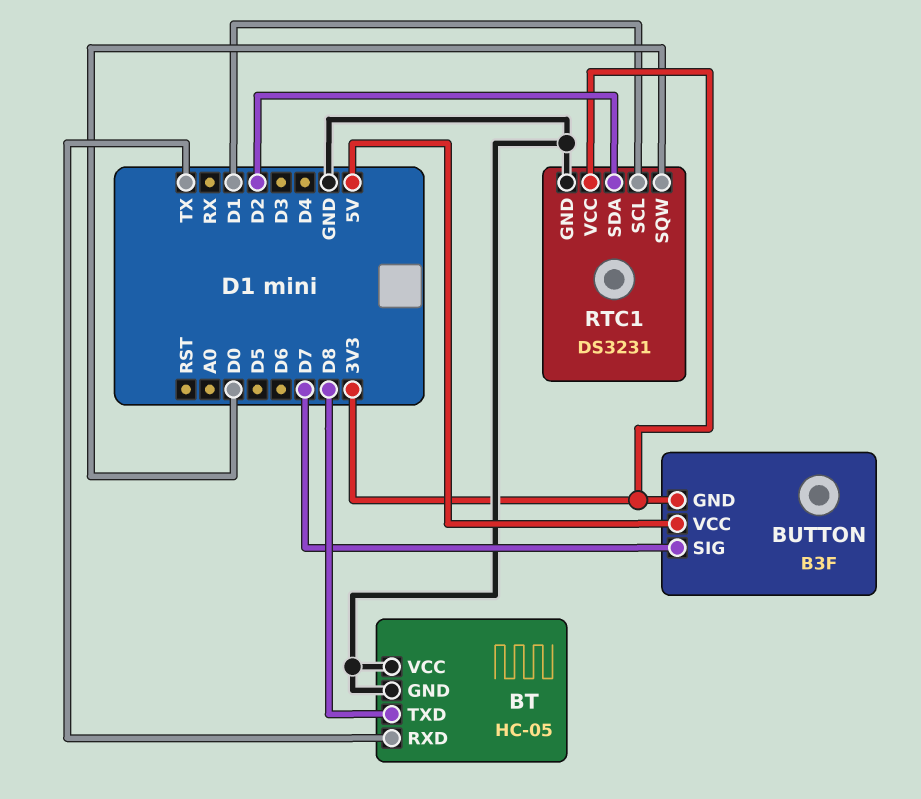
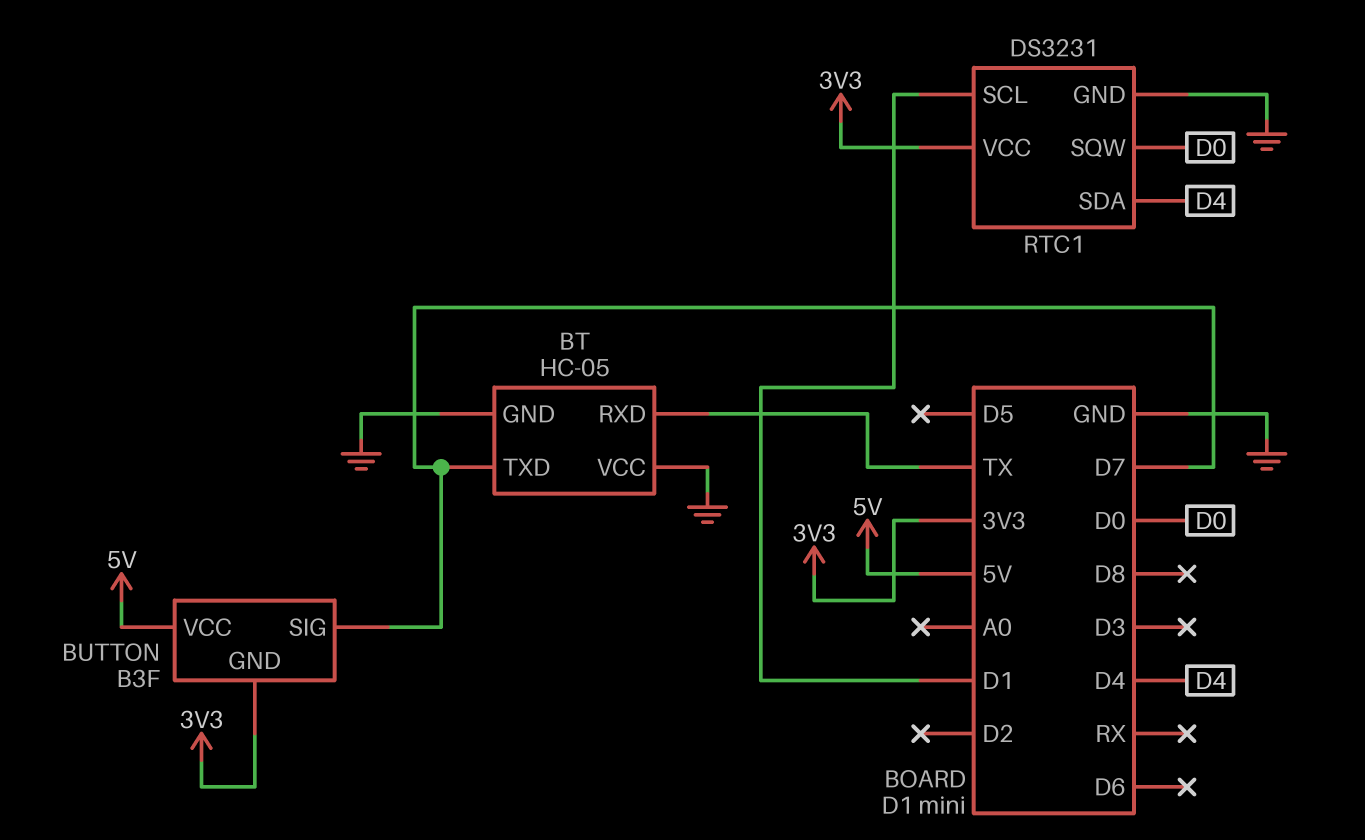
BT pin TXD: D8 -> D7
RTC1 pin SDA: D2 -> D4

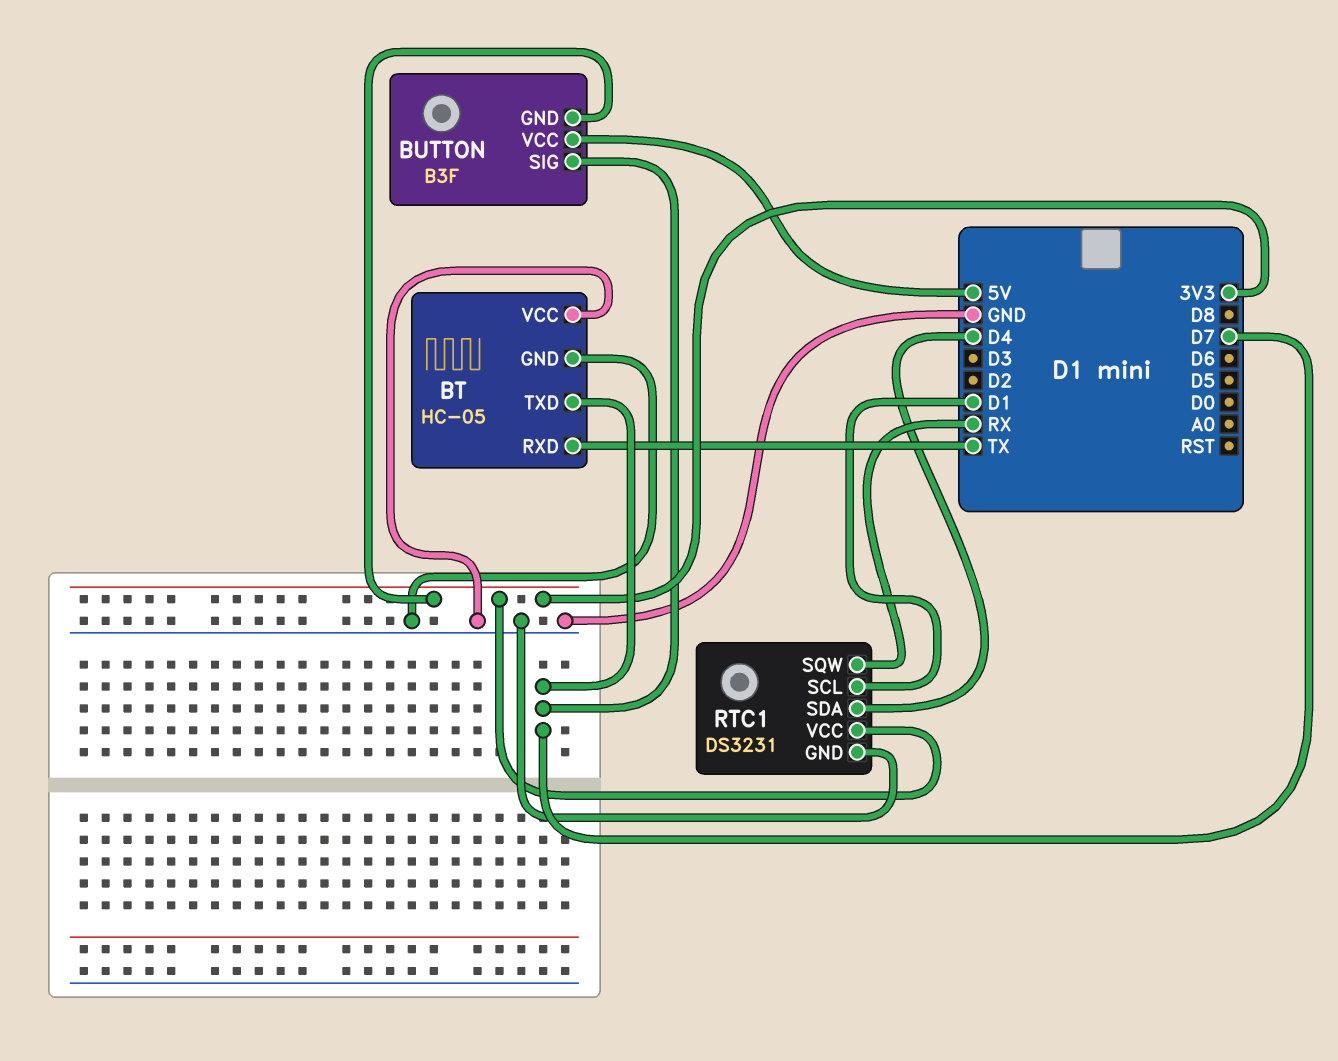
RTC1 pin SQW: D0 -> RX

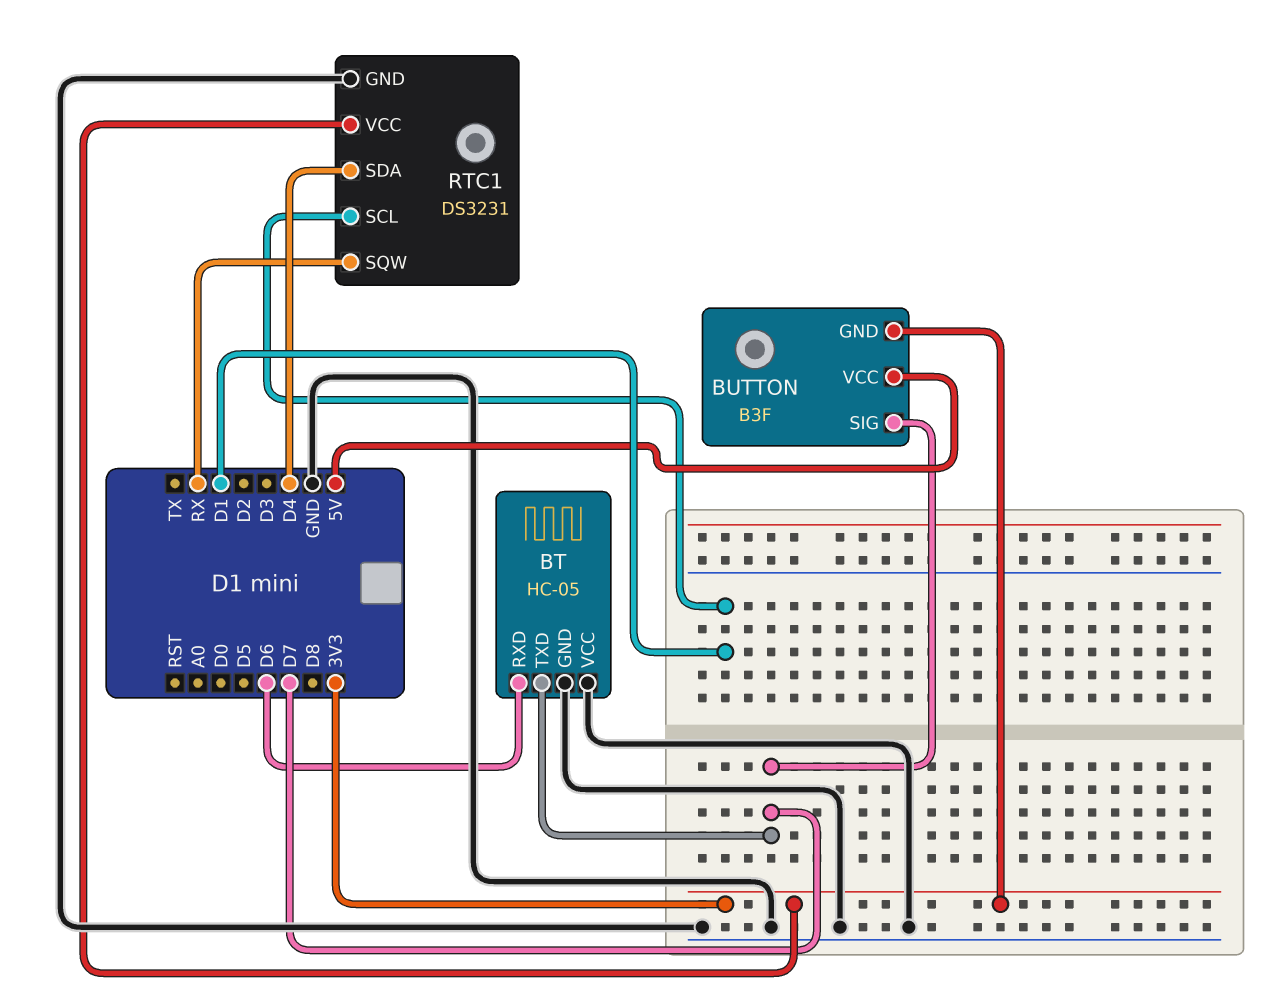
BT pin RXD: TX -> D6

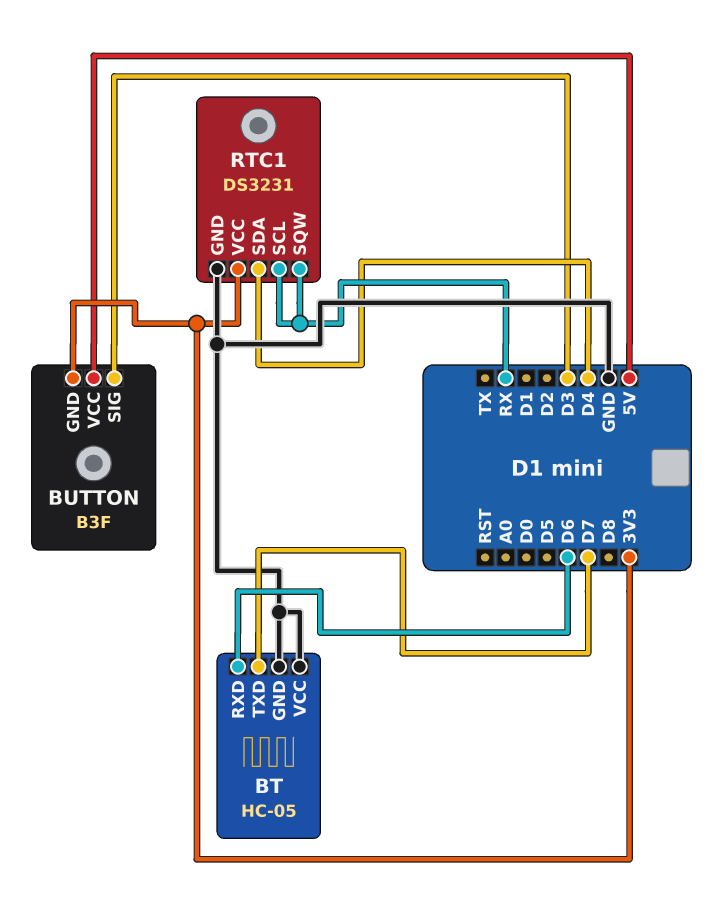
BUTTON pin SIG: D7 -> D3
RTC1 pin SCL: D1 -> RX

